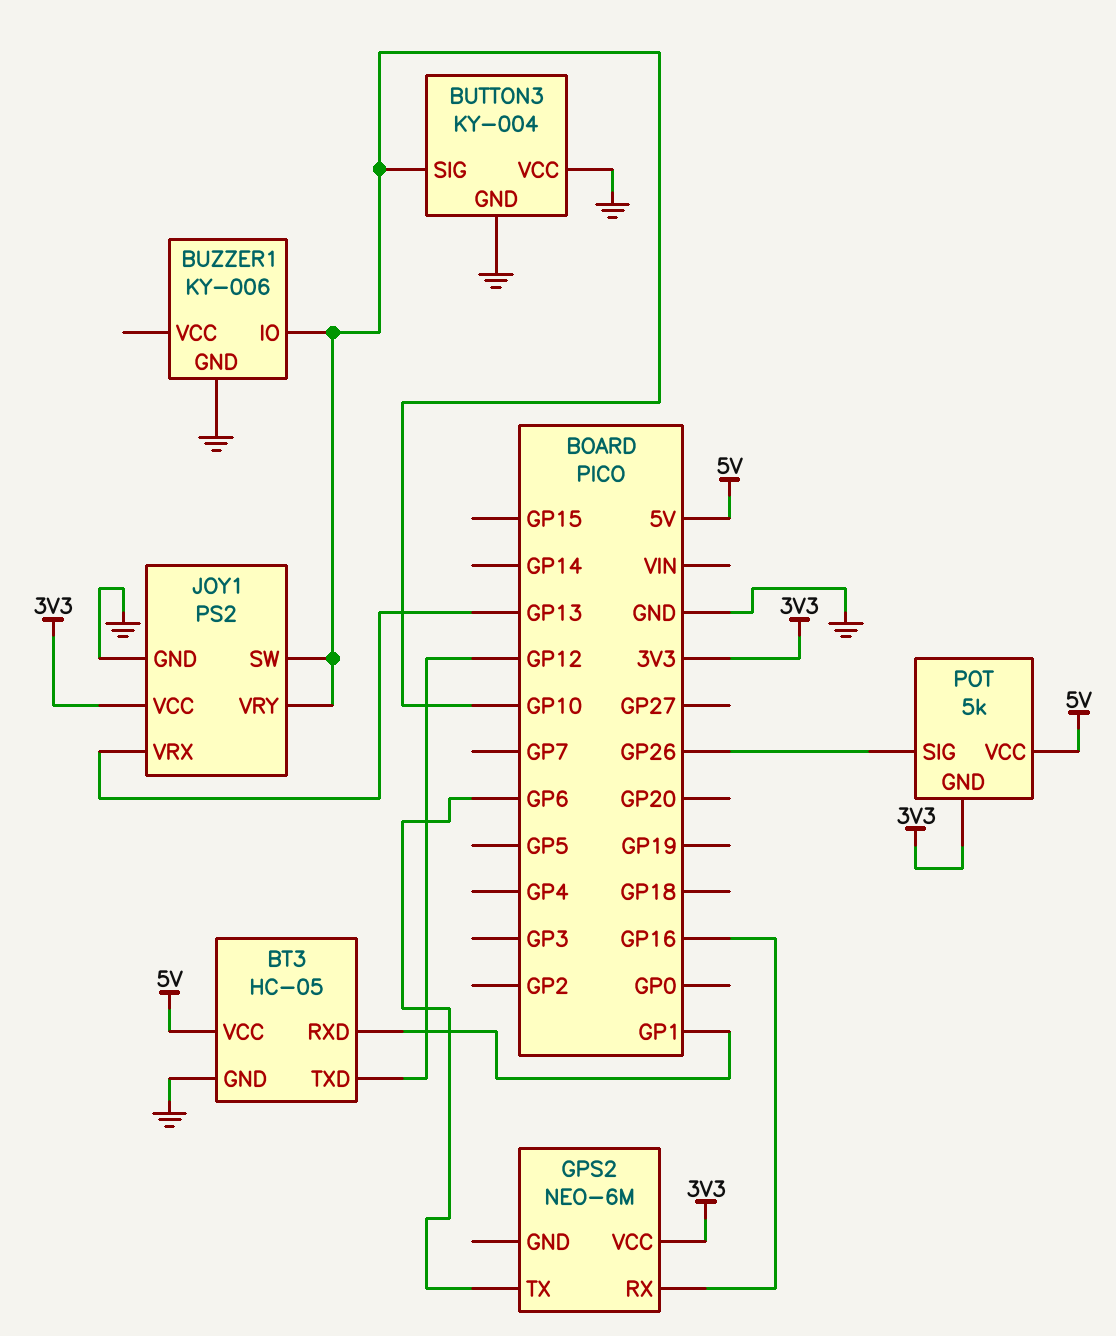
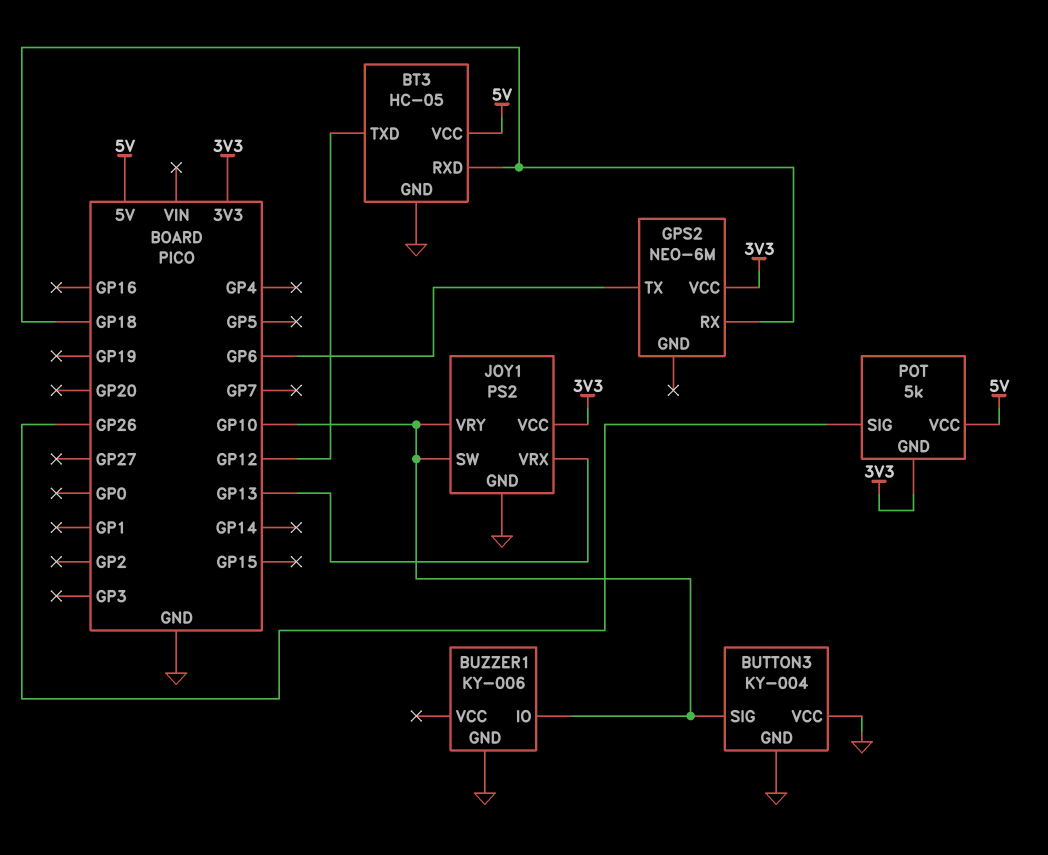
BT3 pin RXD: GP1 -> GP18
GPS2 pin RX: GP16 -> GP18

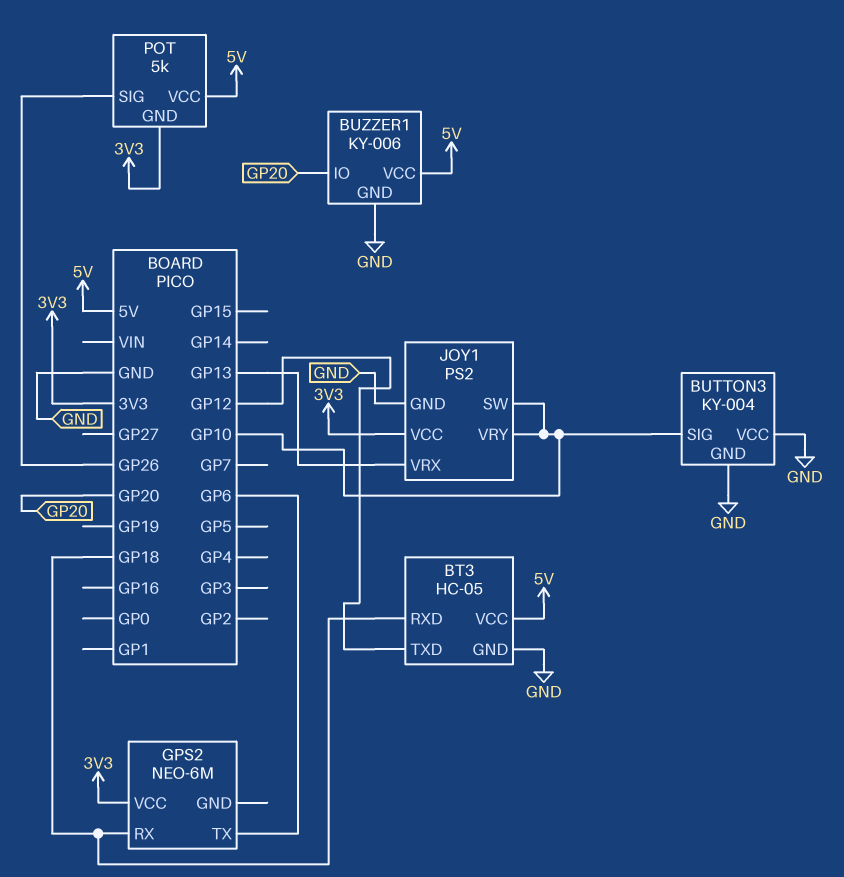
BUZZER1 pin IO: GP10 -> GP20
BUZZER1 pin VCC: none -> 5V

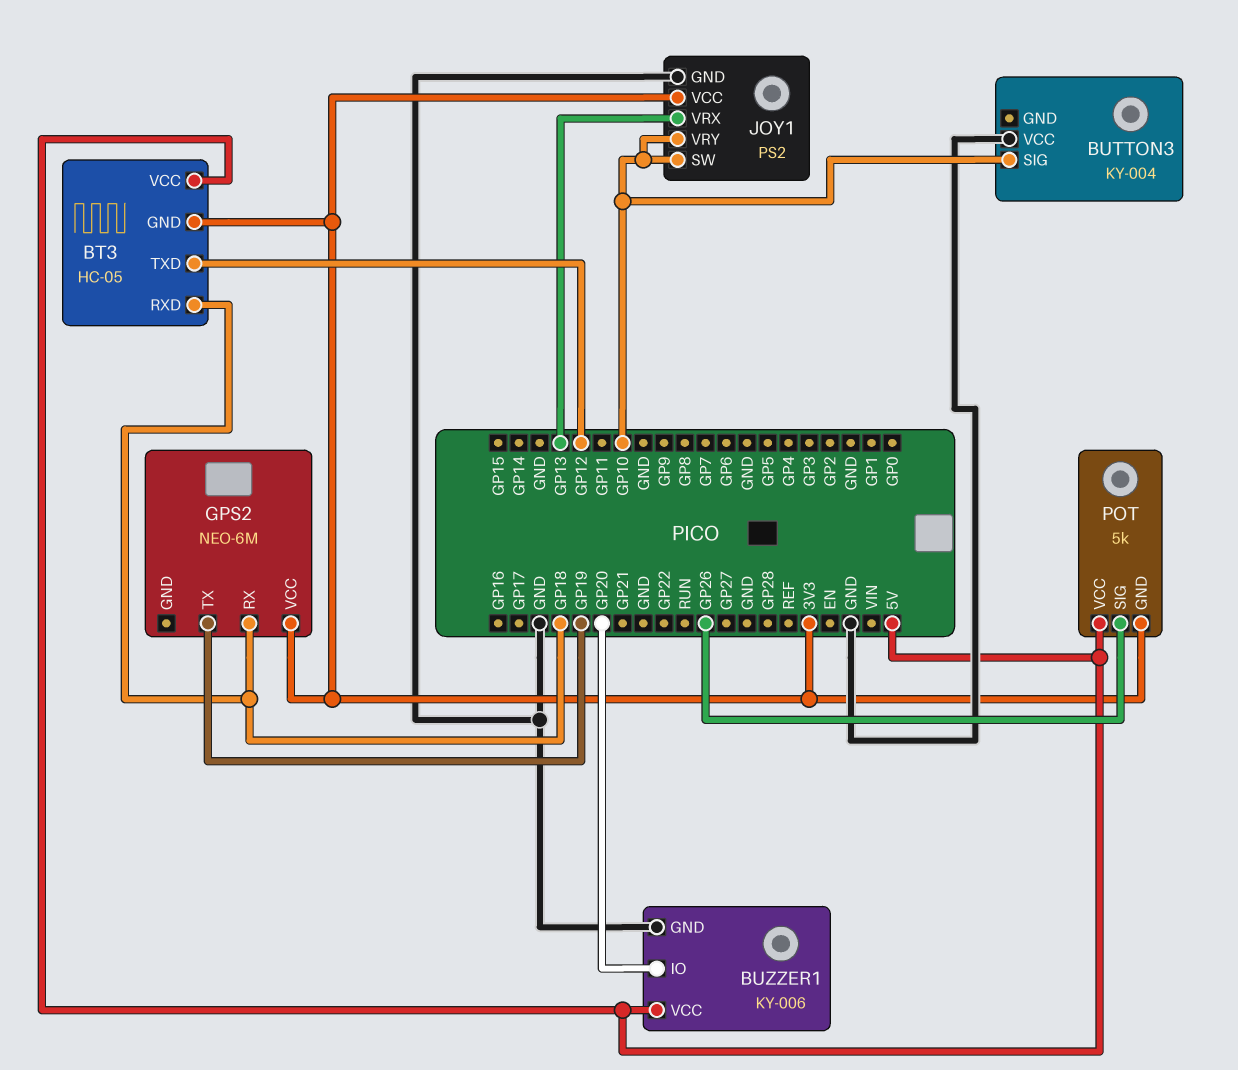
BT3 pin GND: GND -> 3V3
BUTTON3 pin GND: GND -> none
GPS2 pin TX: GP6 -> GP19

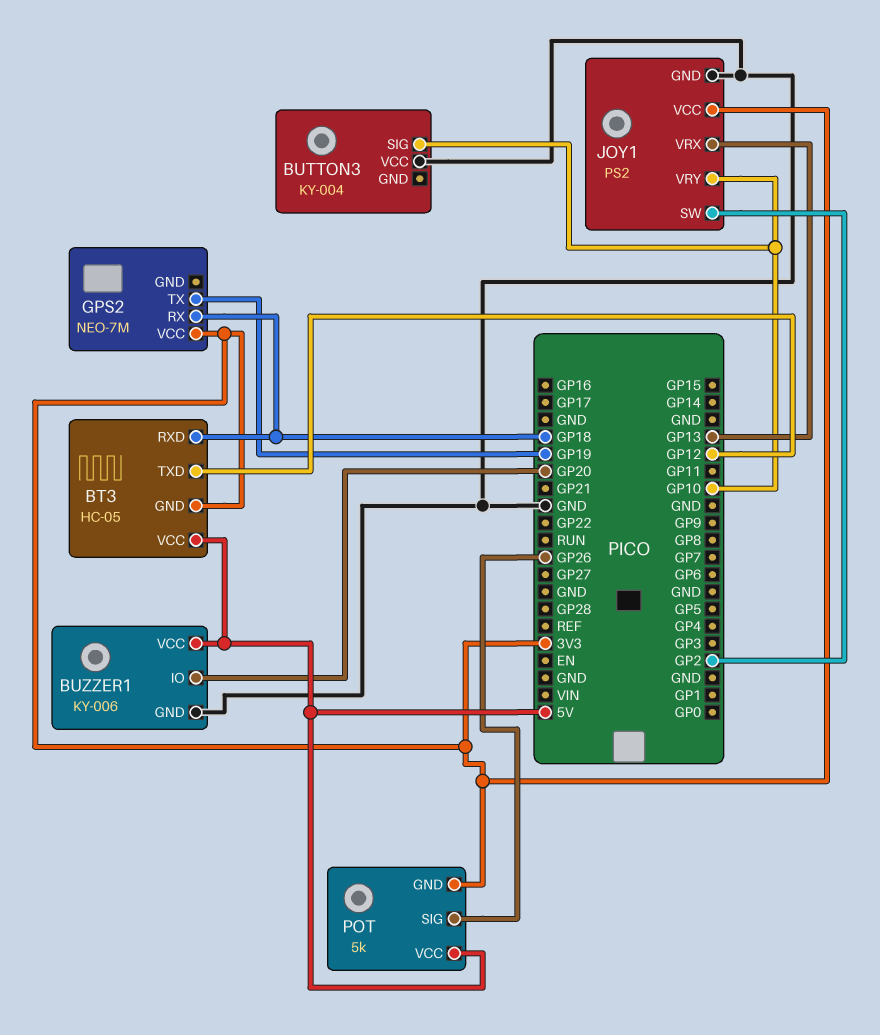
GPS2: NEO-6M -> NEO-7M
JOY1 pin SW: GP10 -> GP2

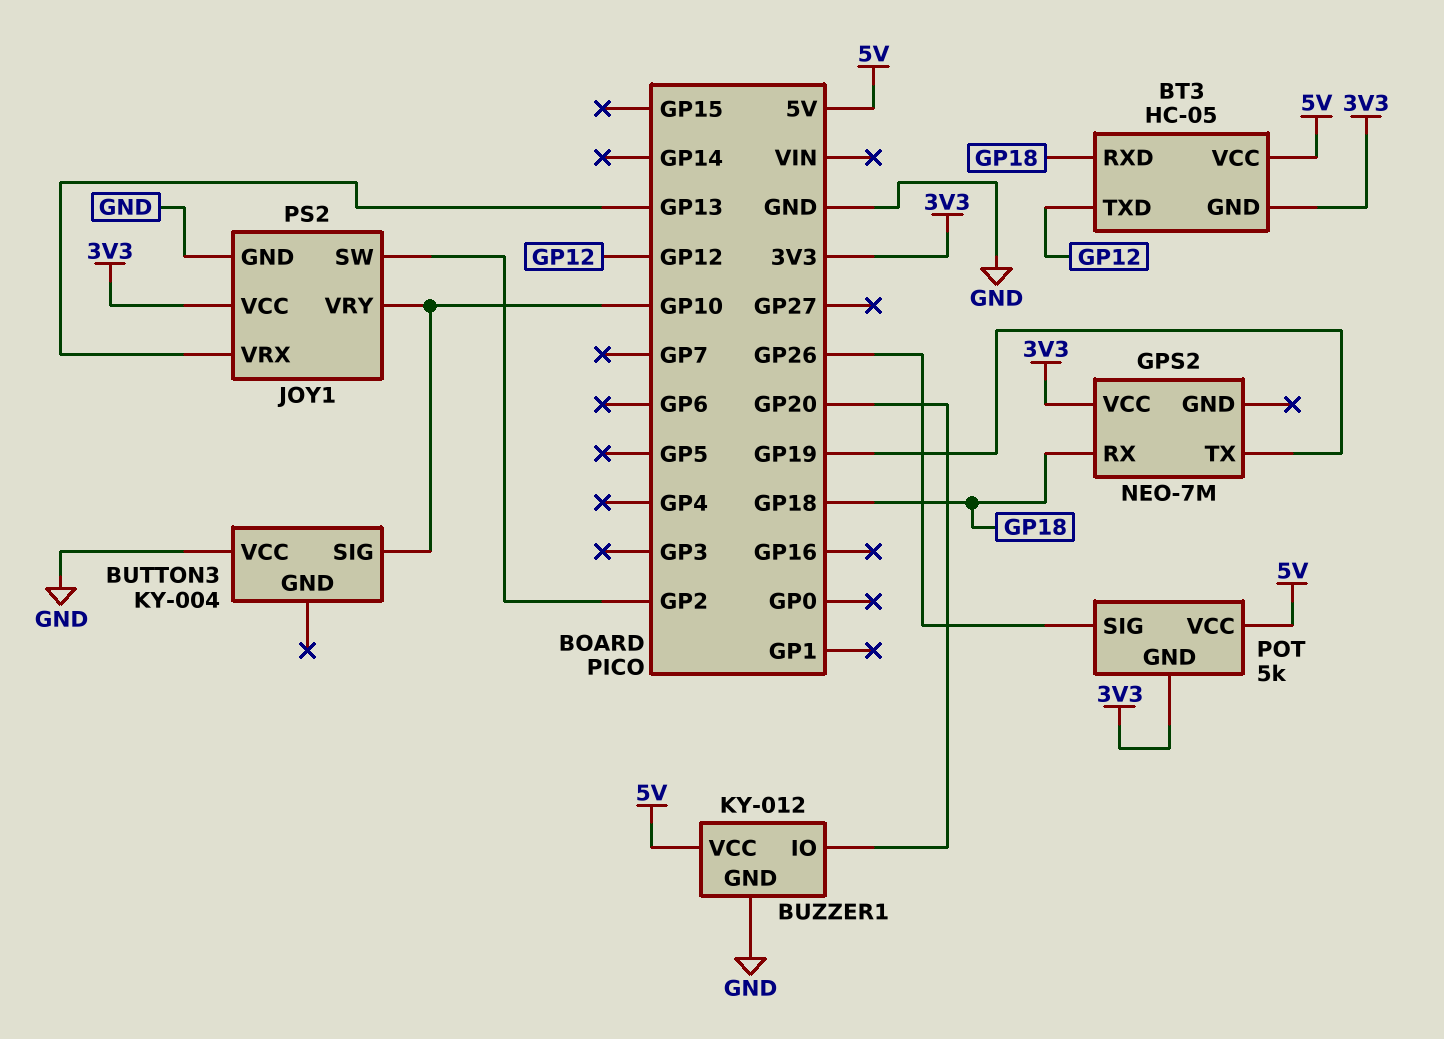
BUZZER1: KY-006 -> KY-012

